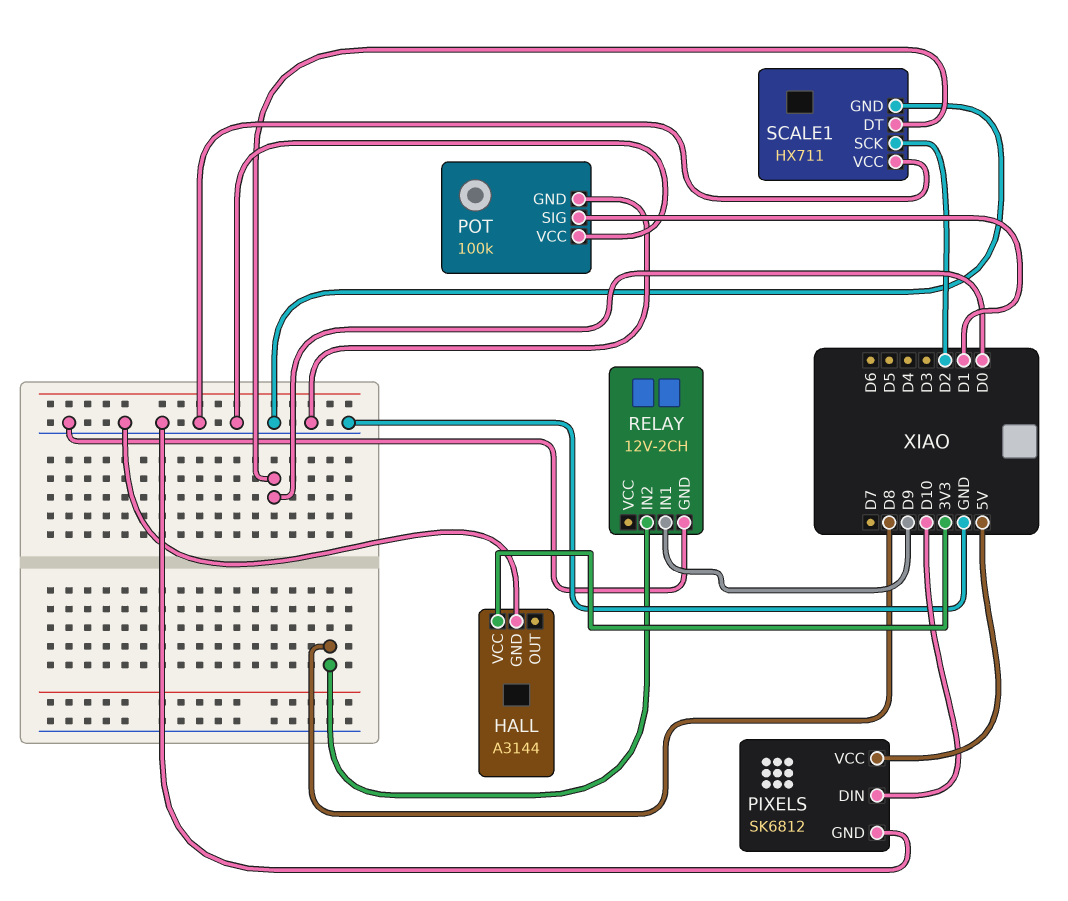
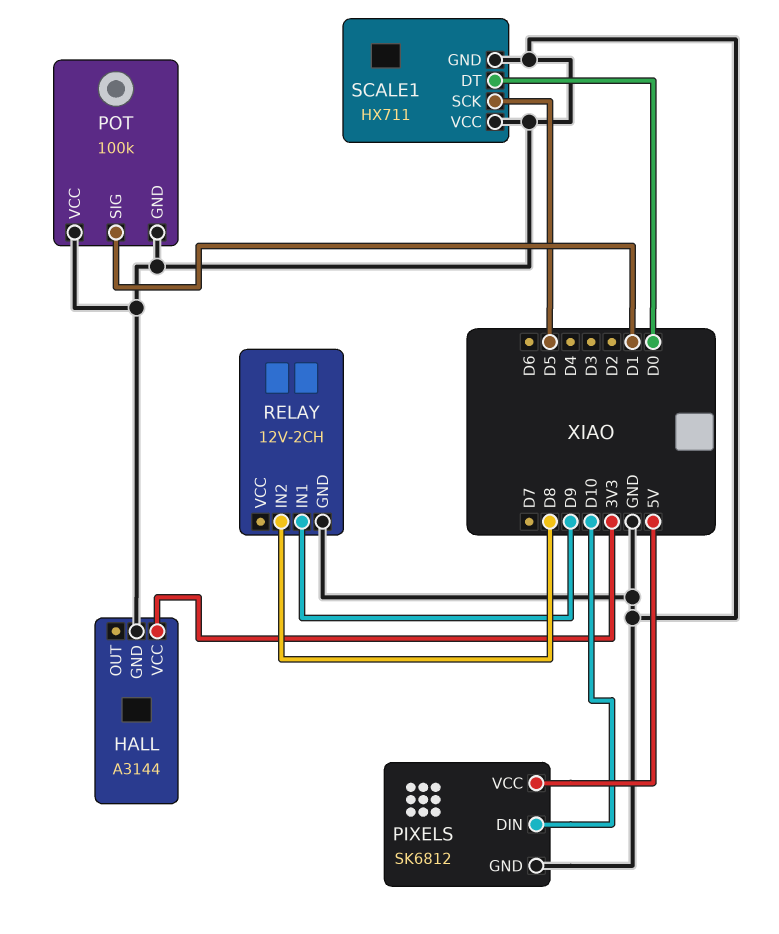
SCALE1 pin SCK: D2 -> D5

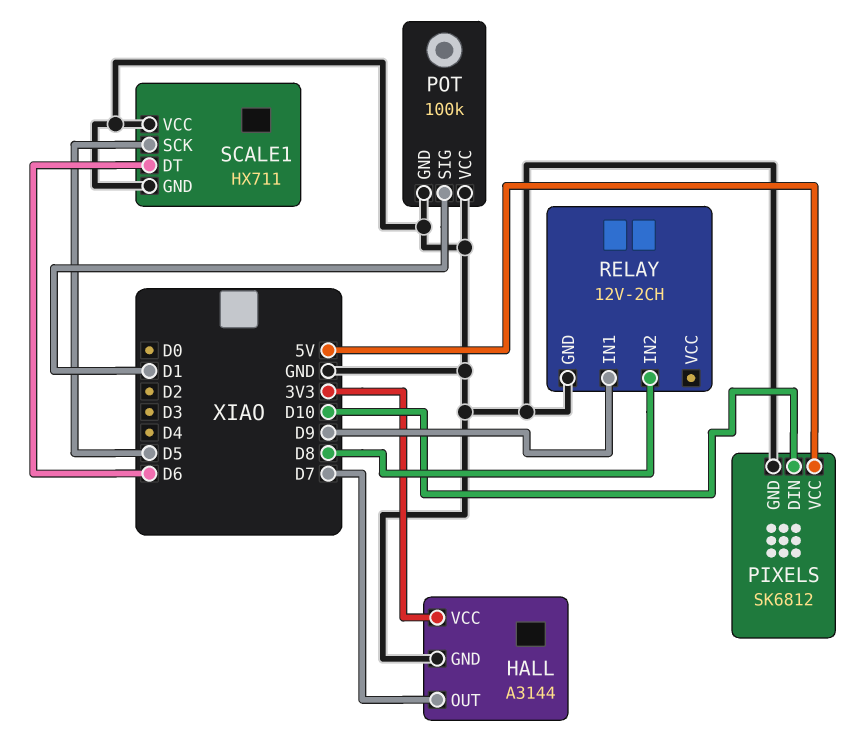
HALL pin OUT: none -> D7
SCALE1 pin DT: D0 -> D6

